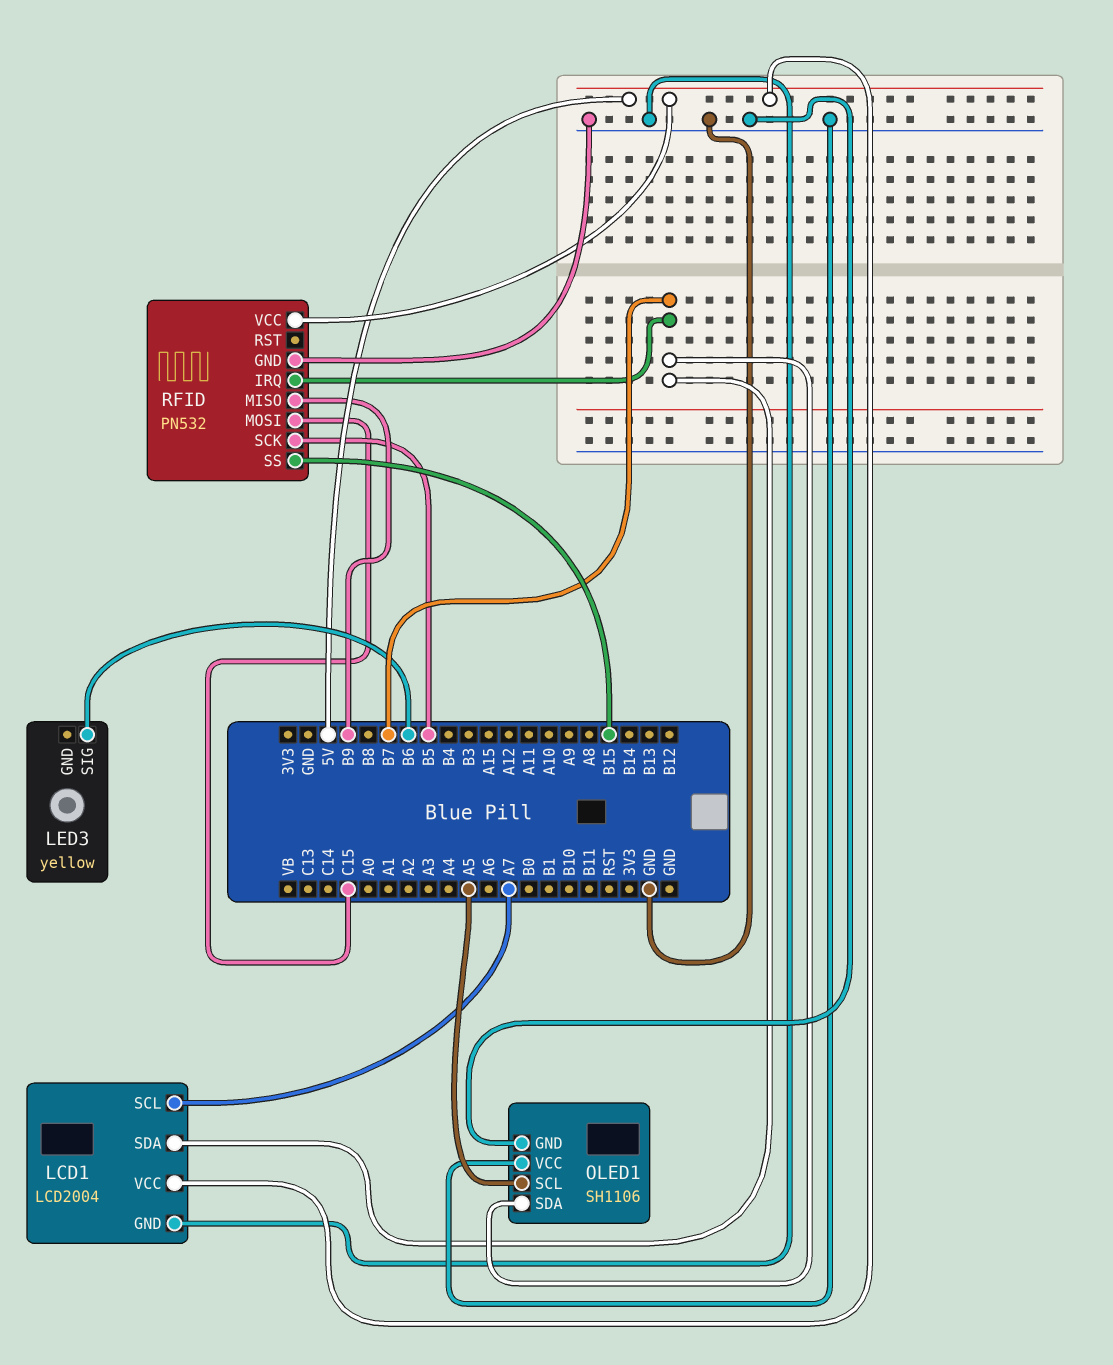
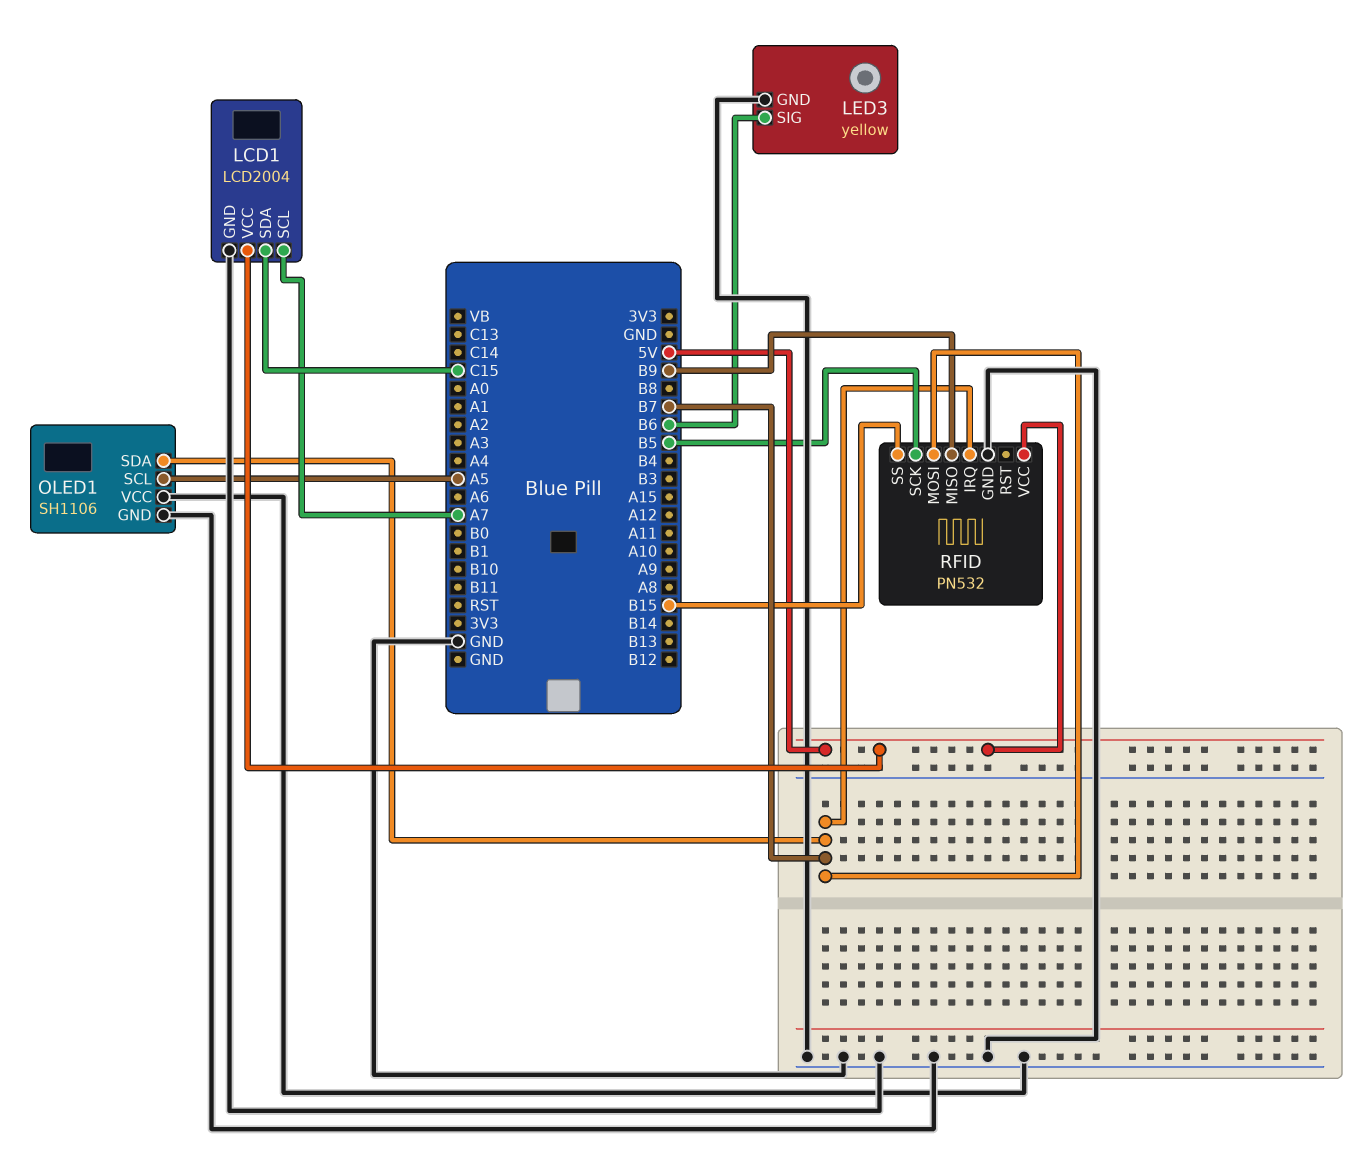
LCD1 pin SDA: B7 -> C15
LED3 pin GND: none -> GND
RFID pin MOSI: C15 -> B7

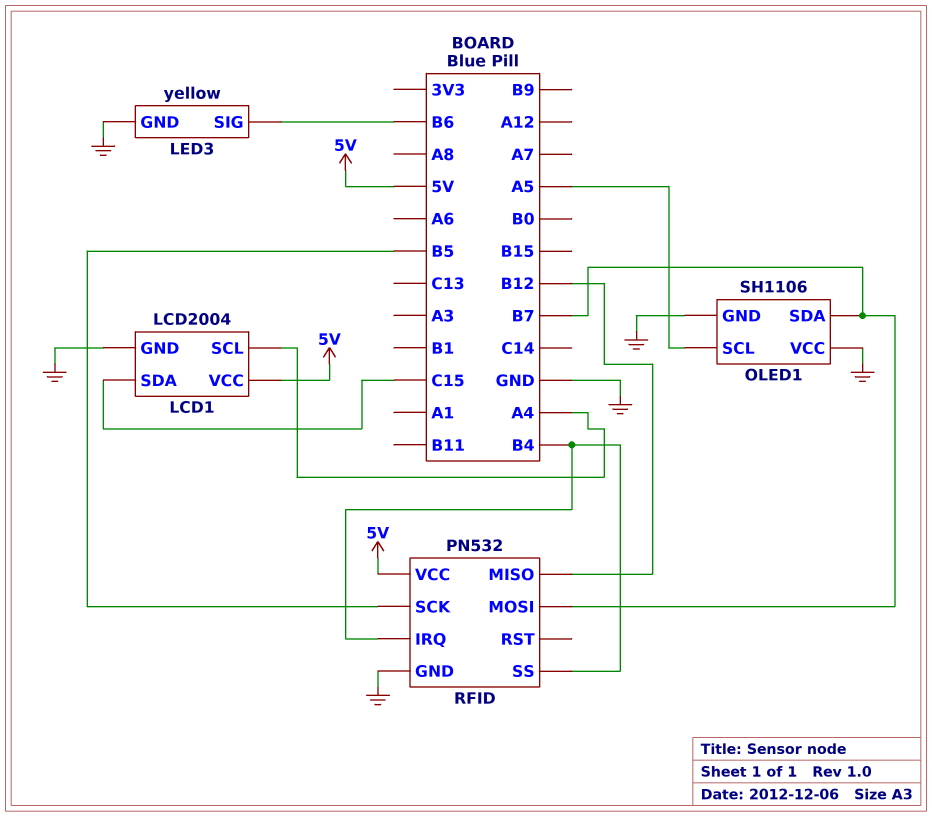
LCD1 pin SCL: A7 -> A4
RFID pin IRQ: B7 -> B4
RFID pin MISO: B9 -> B12
RFID pin SS: B15 -> B4

